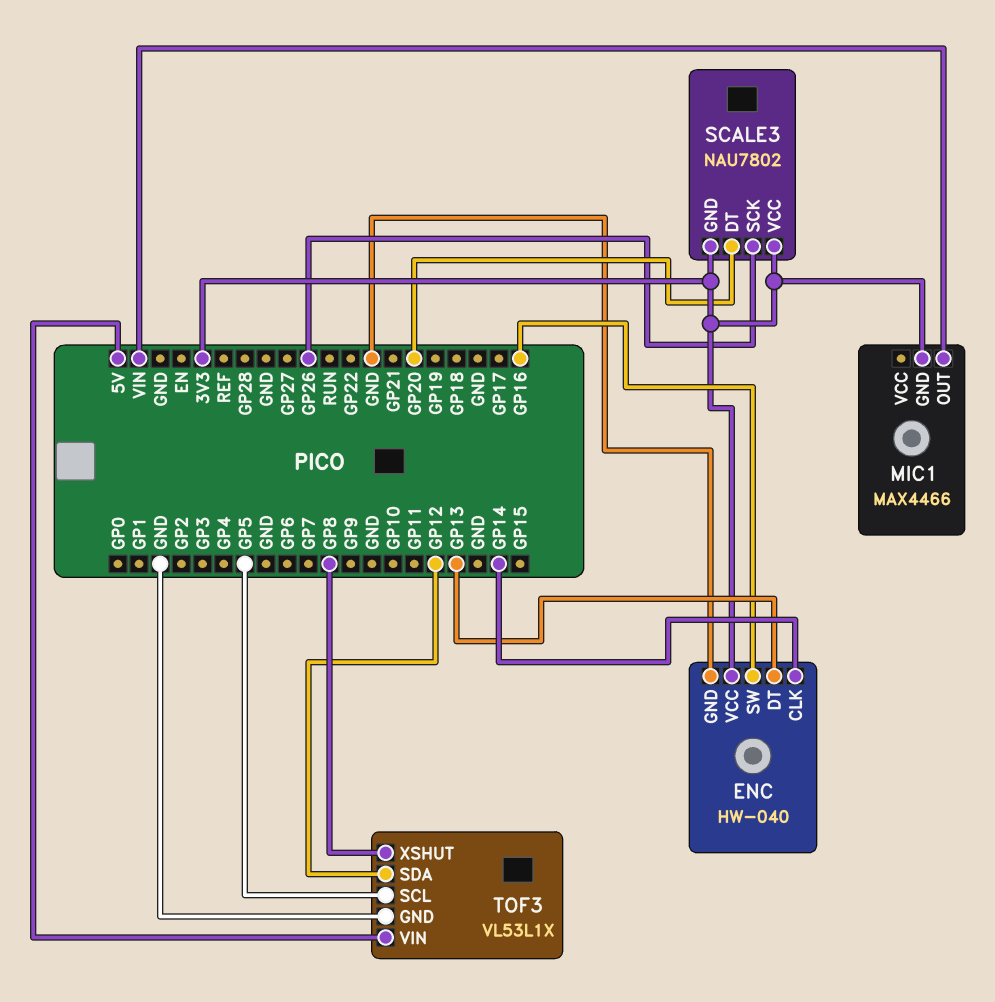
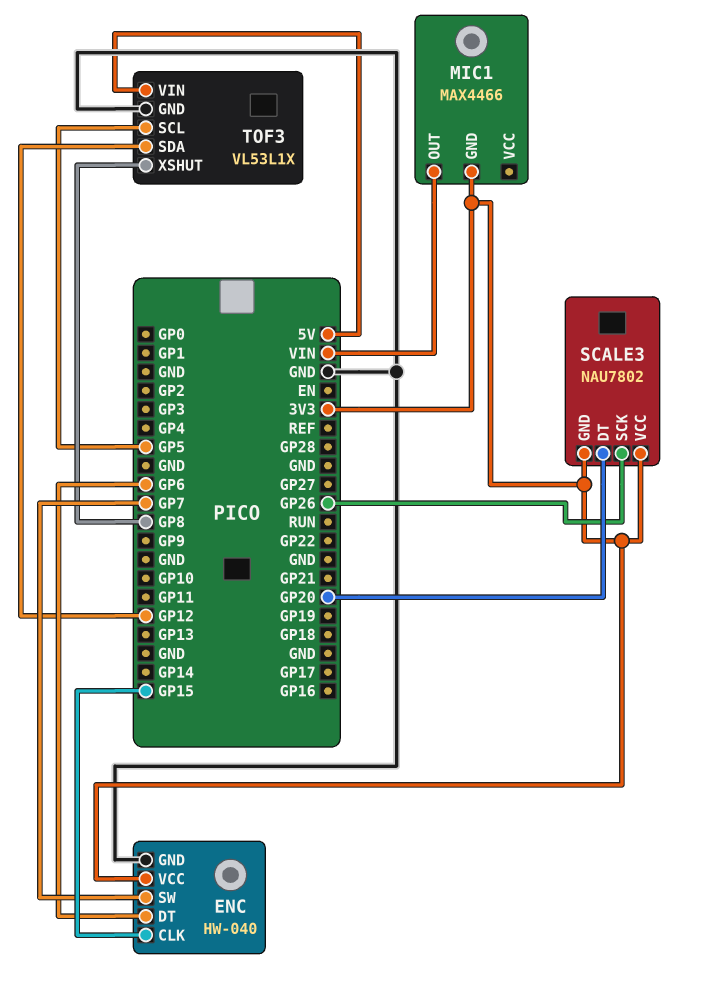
ENC pin CLK: GP14 -> GP15
ENC pin DT: GP13 -> GP6
ENC pin SW: GP16 -> GP7

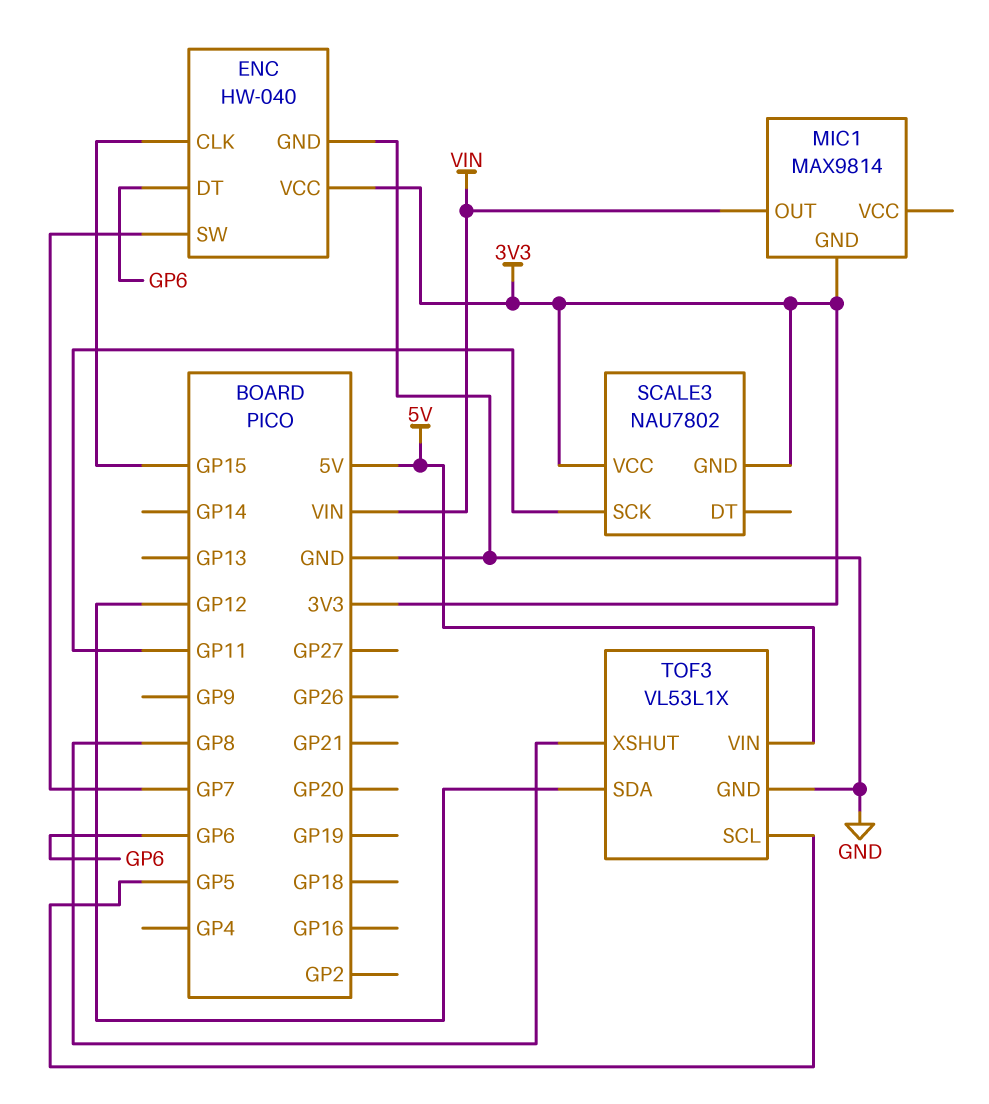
MIC1: MAX4466 -> MAX9814
SCALE3 pin DT: GP20 -> none
SCALE3 pin SCK: GP26 -> GP11

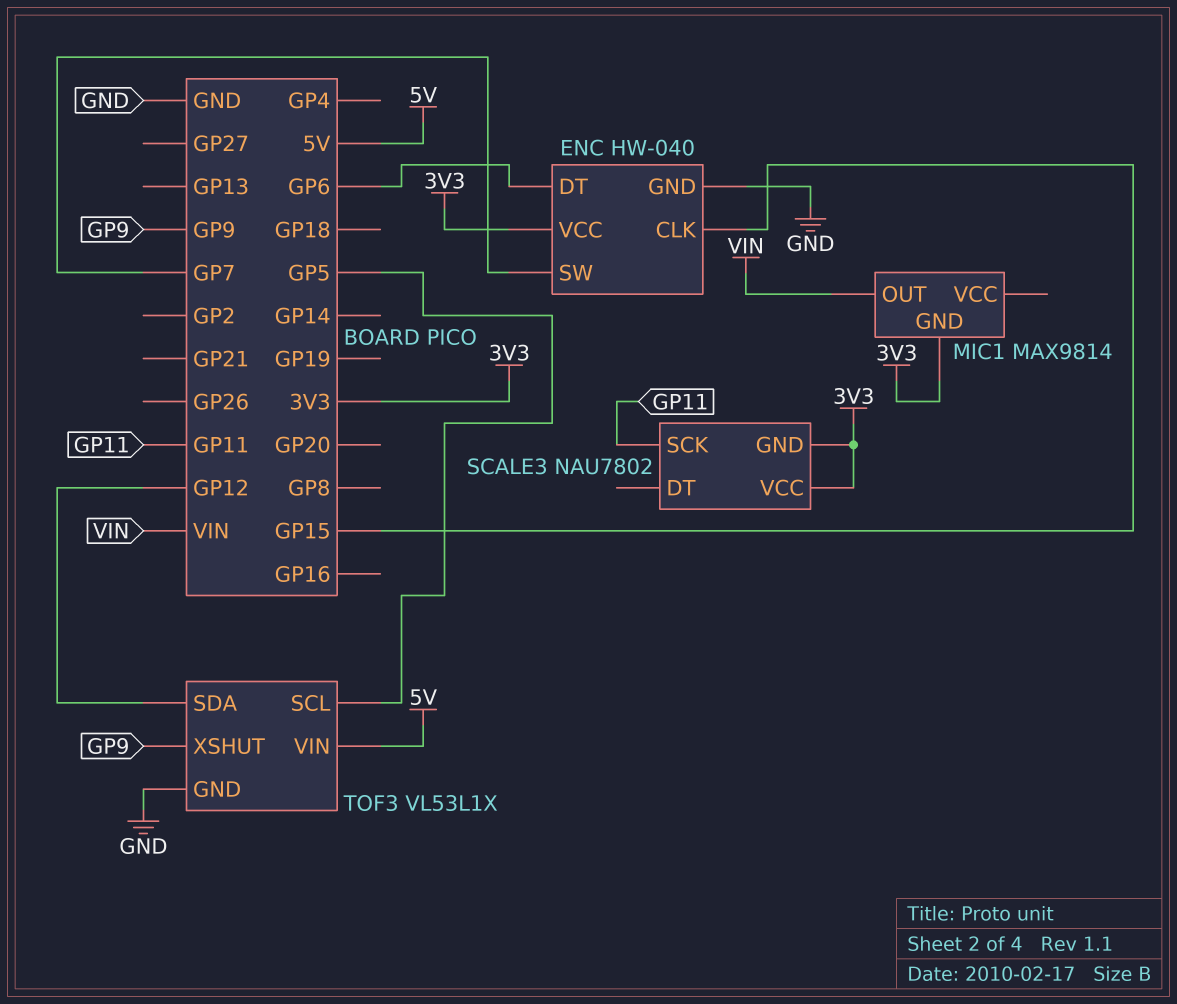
TOF3 pin XSHUT: GP8 -> GP9

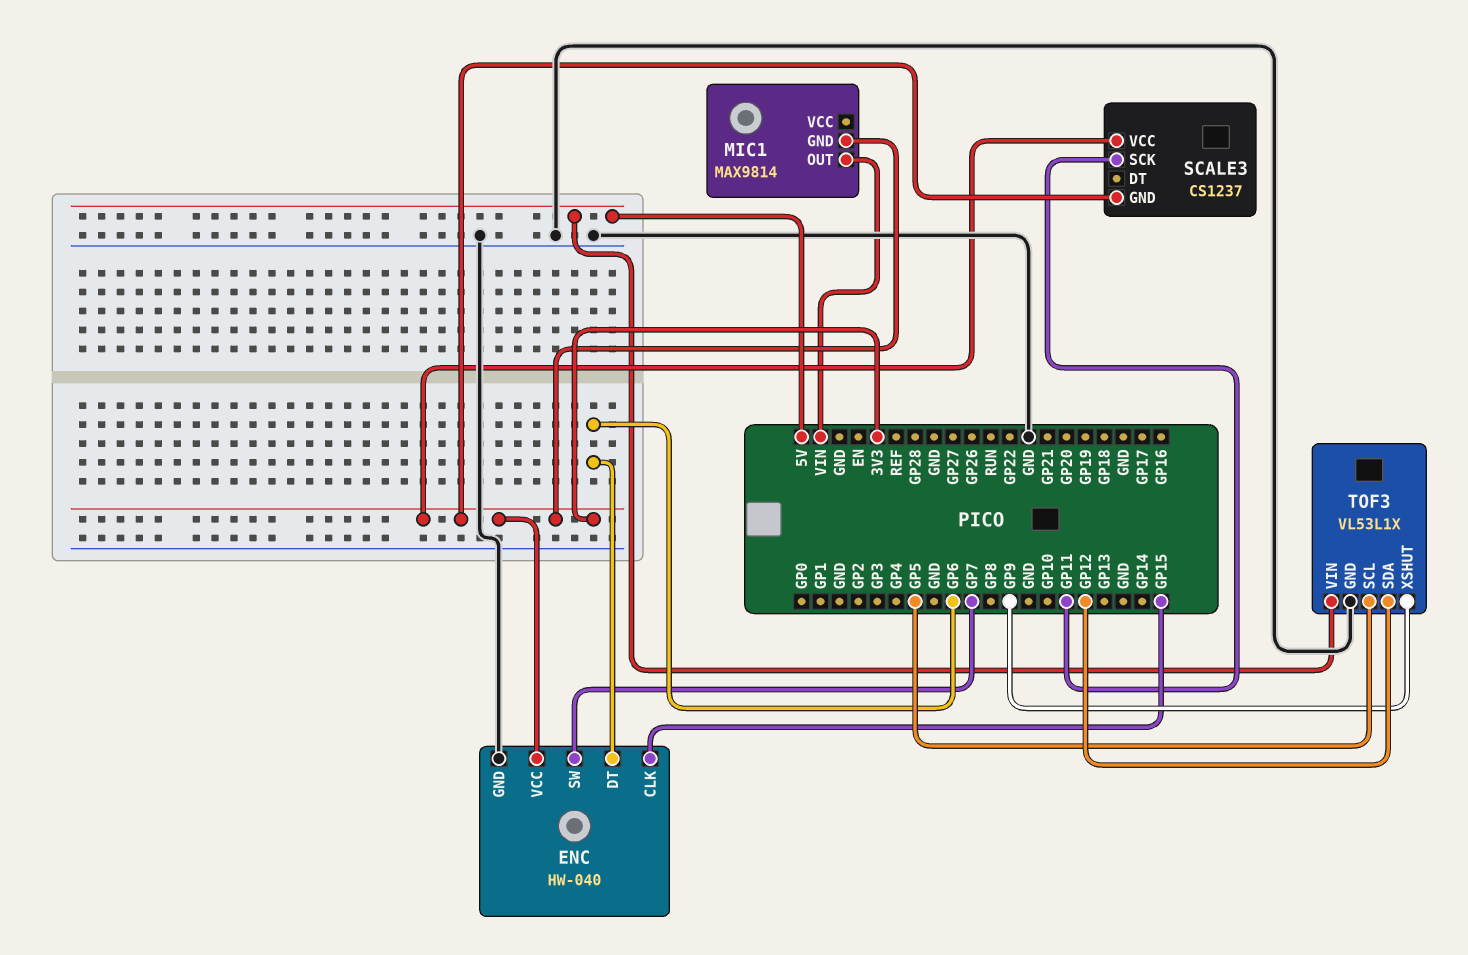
SCALE3: NAU7802 -> CS1237

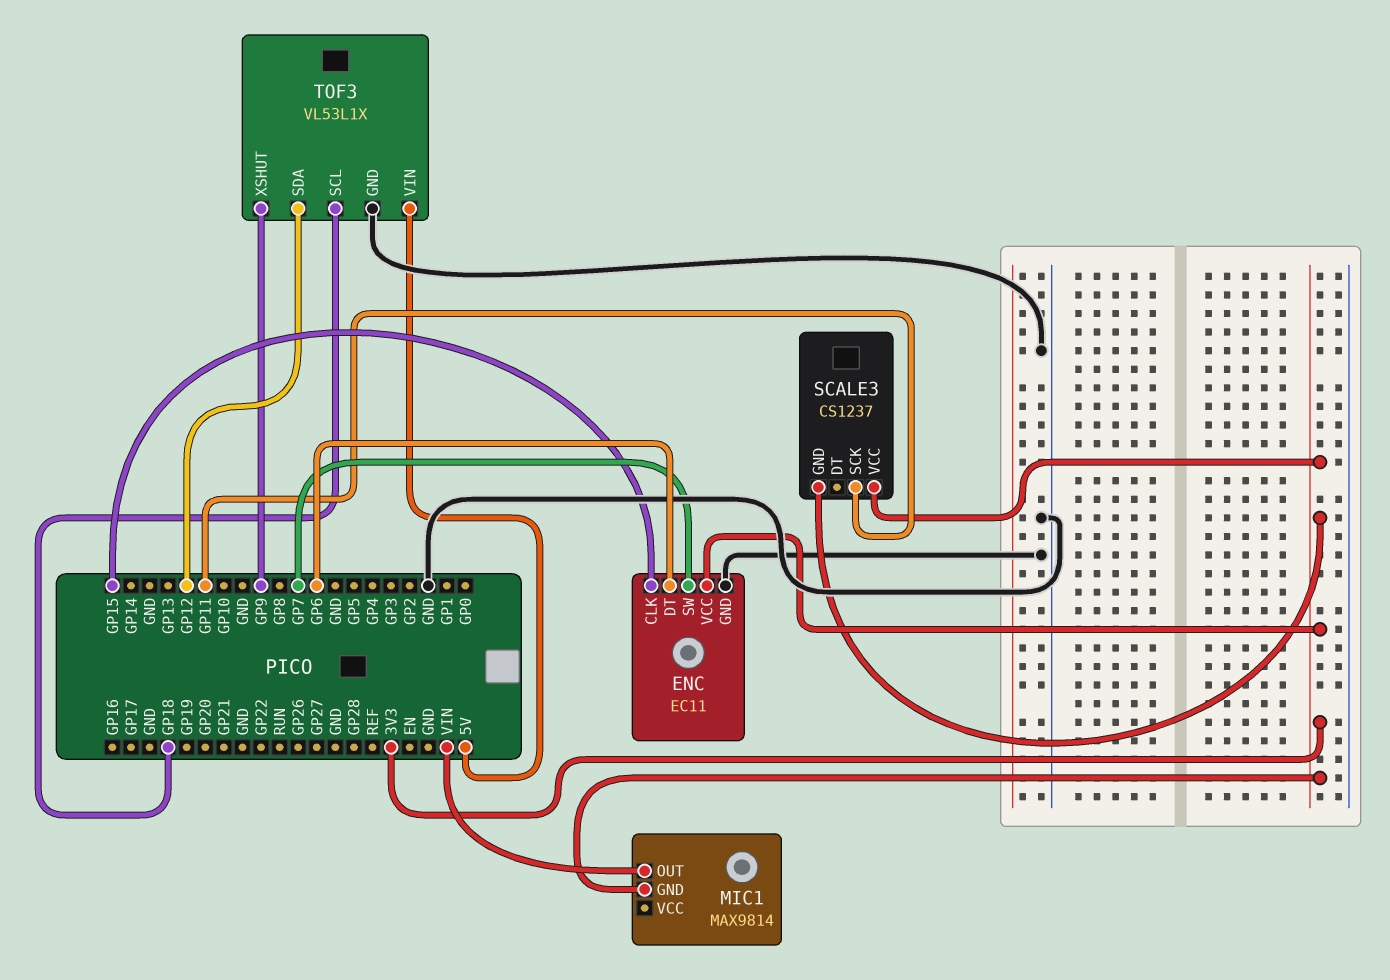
ENC: HW-040 -> EC11
TOF3 pin SCL: GP5 -> GP18

